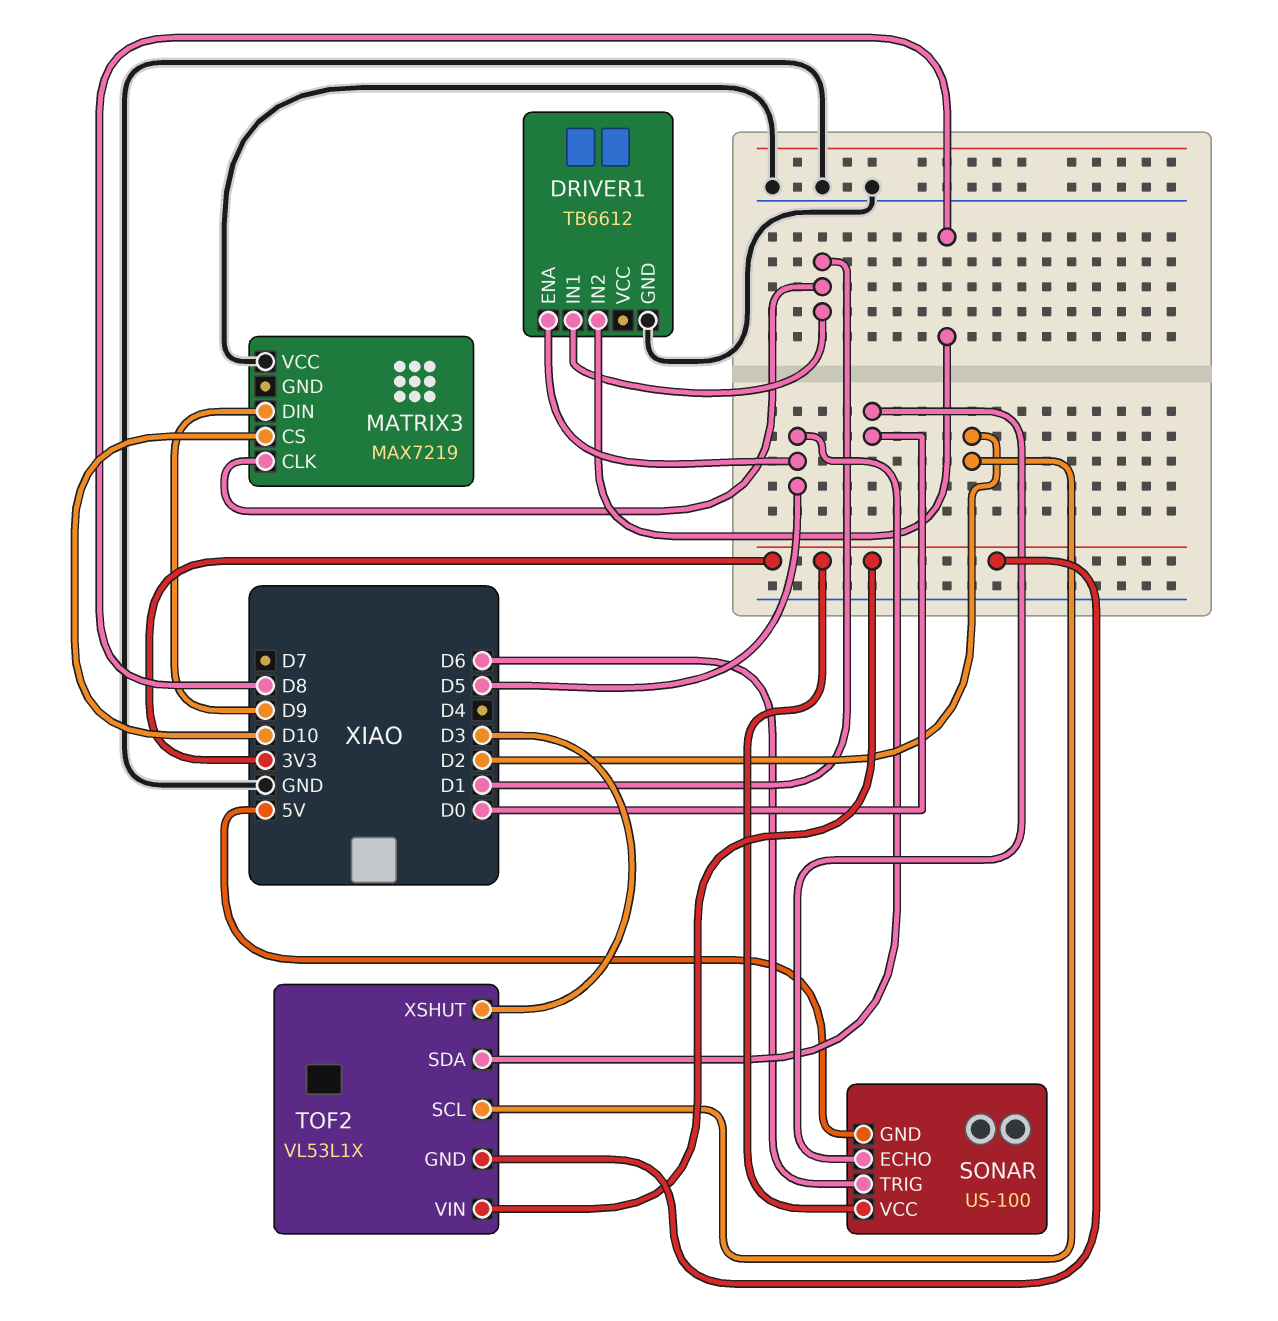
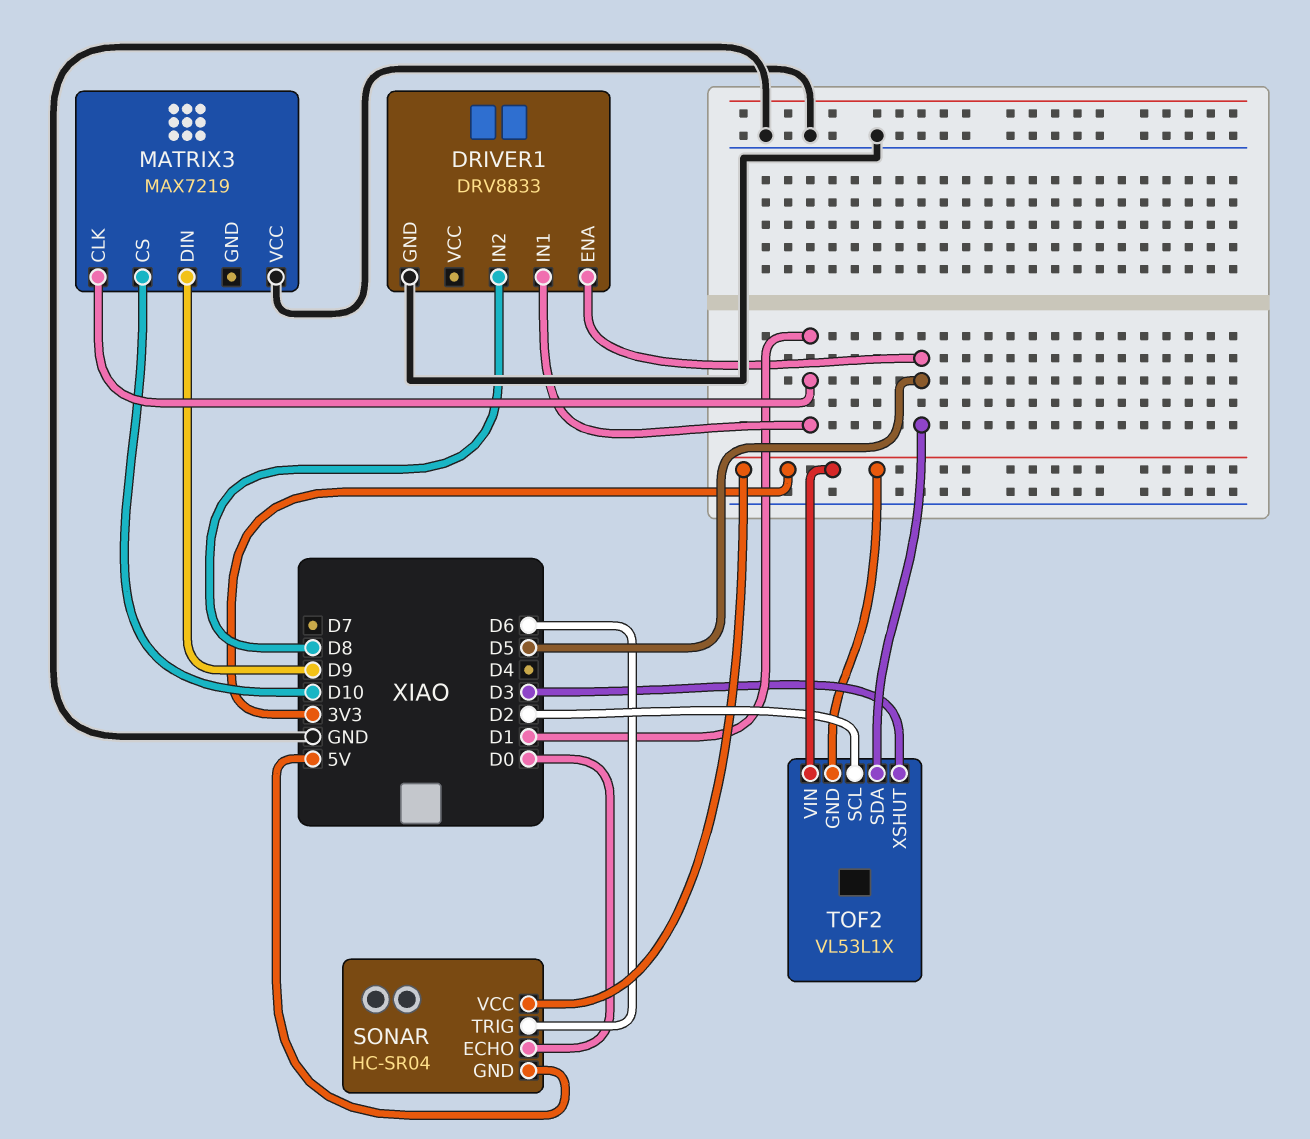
DRIVER1: TB6612 -> DRV8833
SONAR: US-100 -> HC-SR04

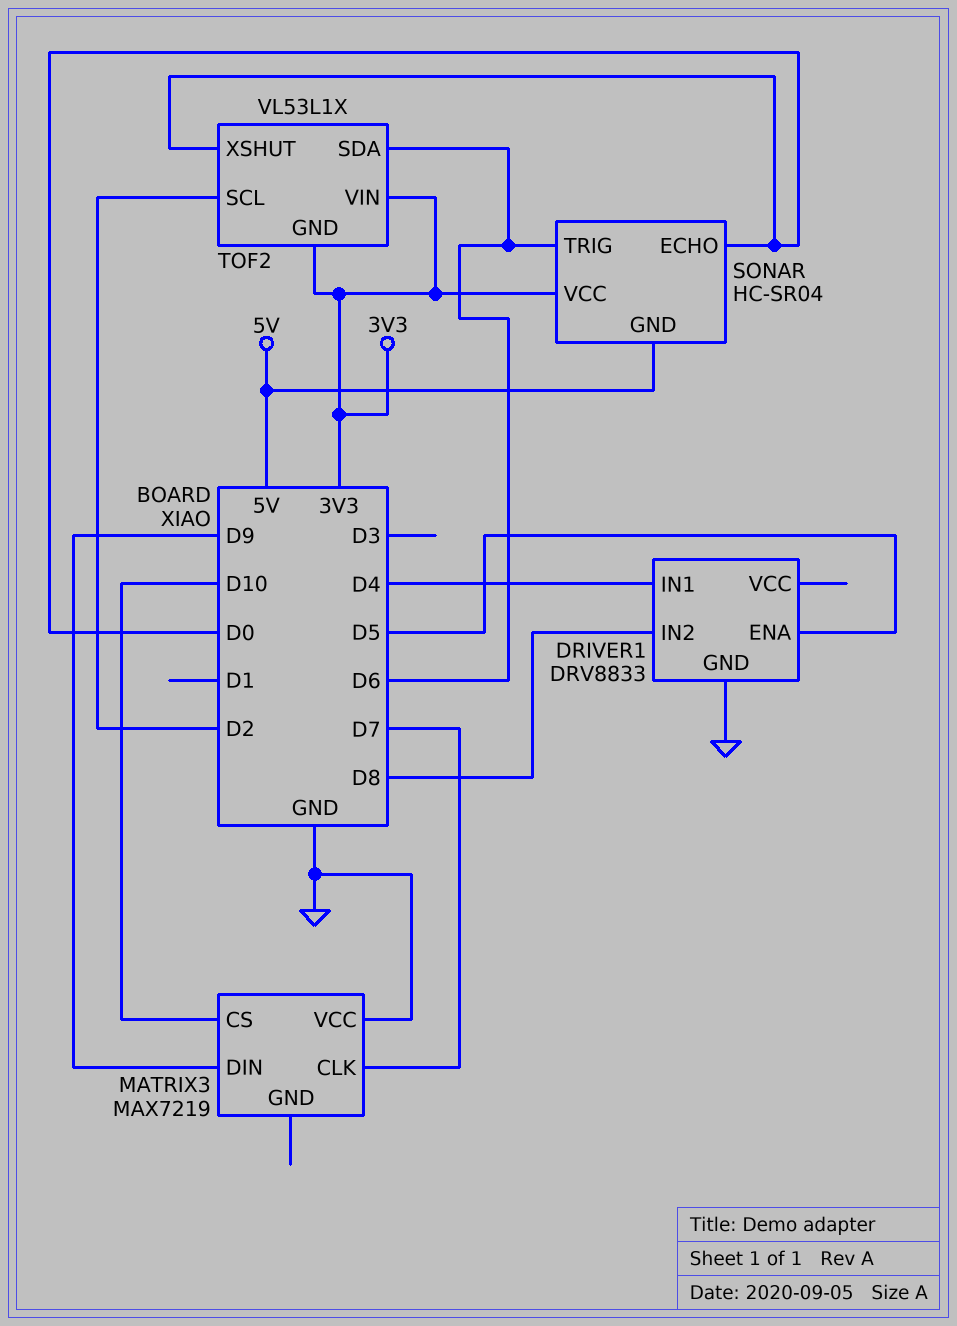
DRIVER1 pin IN1: D1 -> D4
MATRIX3 pin CLK: D1 -> D7
TOF2 pin SDA: D5 -> D6
TOF2 pin XSHUT: D3 -> D0

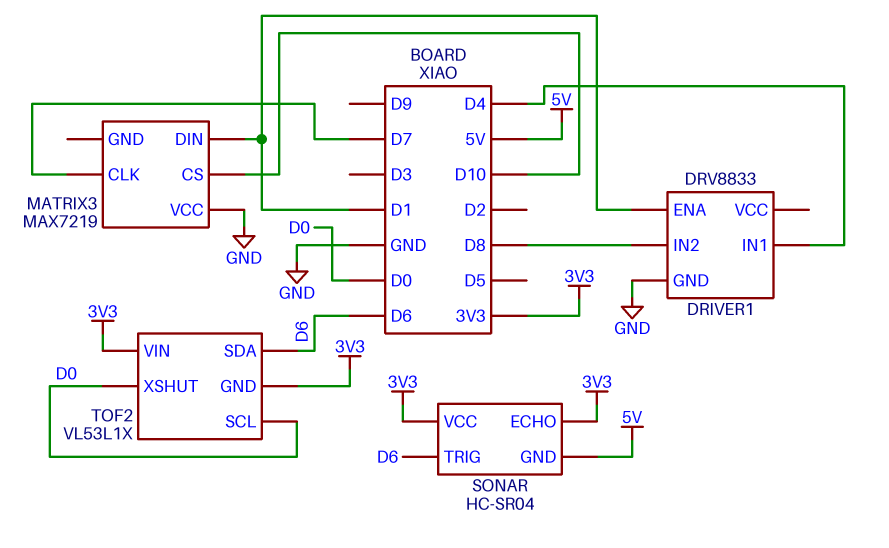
DRIVER1 pin ENA: D5 -> D1
MATRIX3 pin DIN: D9 -> D1
SONAR pin ECHO: D0 -> 3V3
TOF2 pin SCL: D2 -> D0

